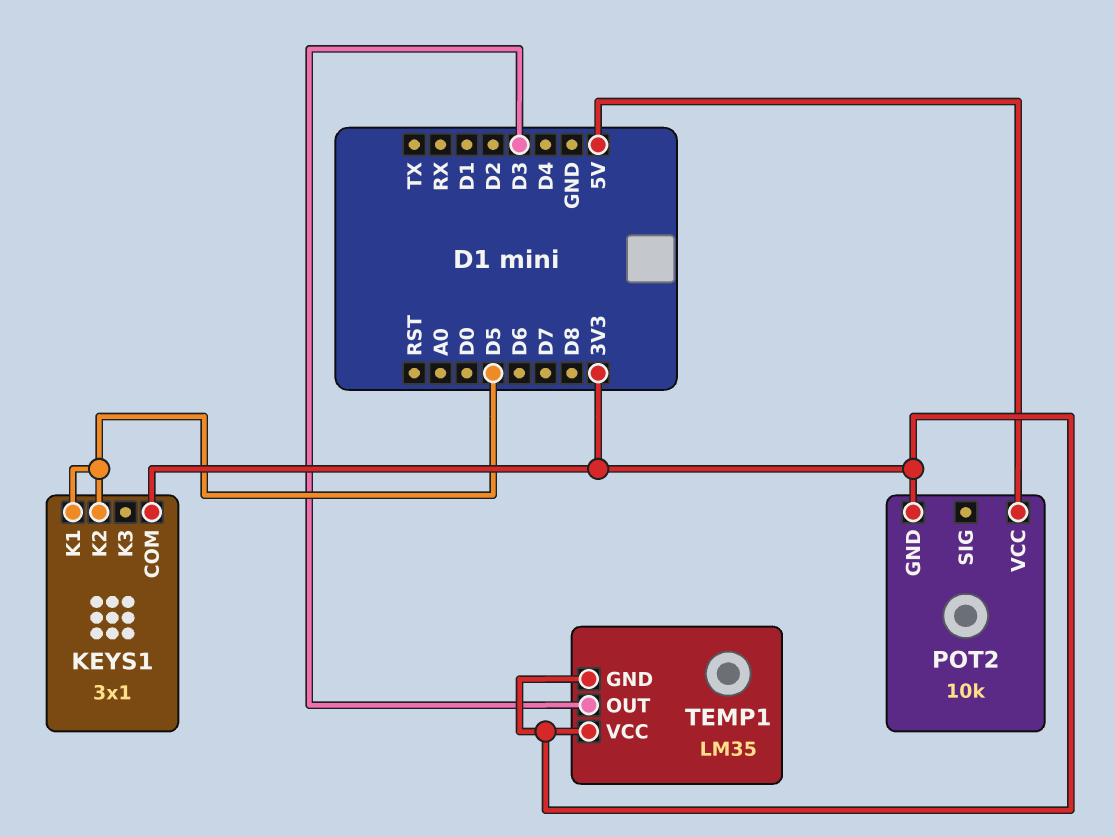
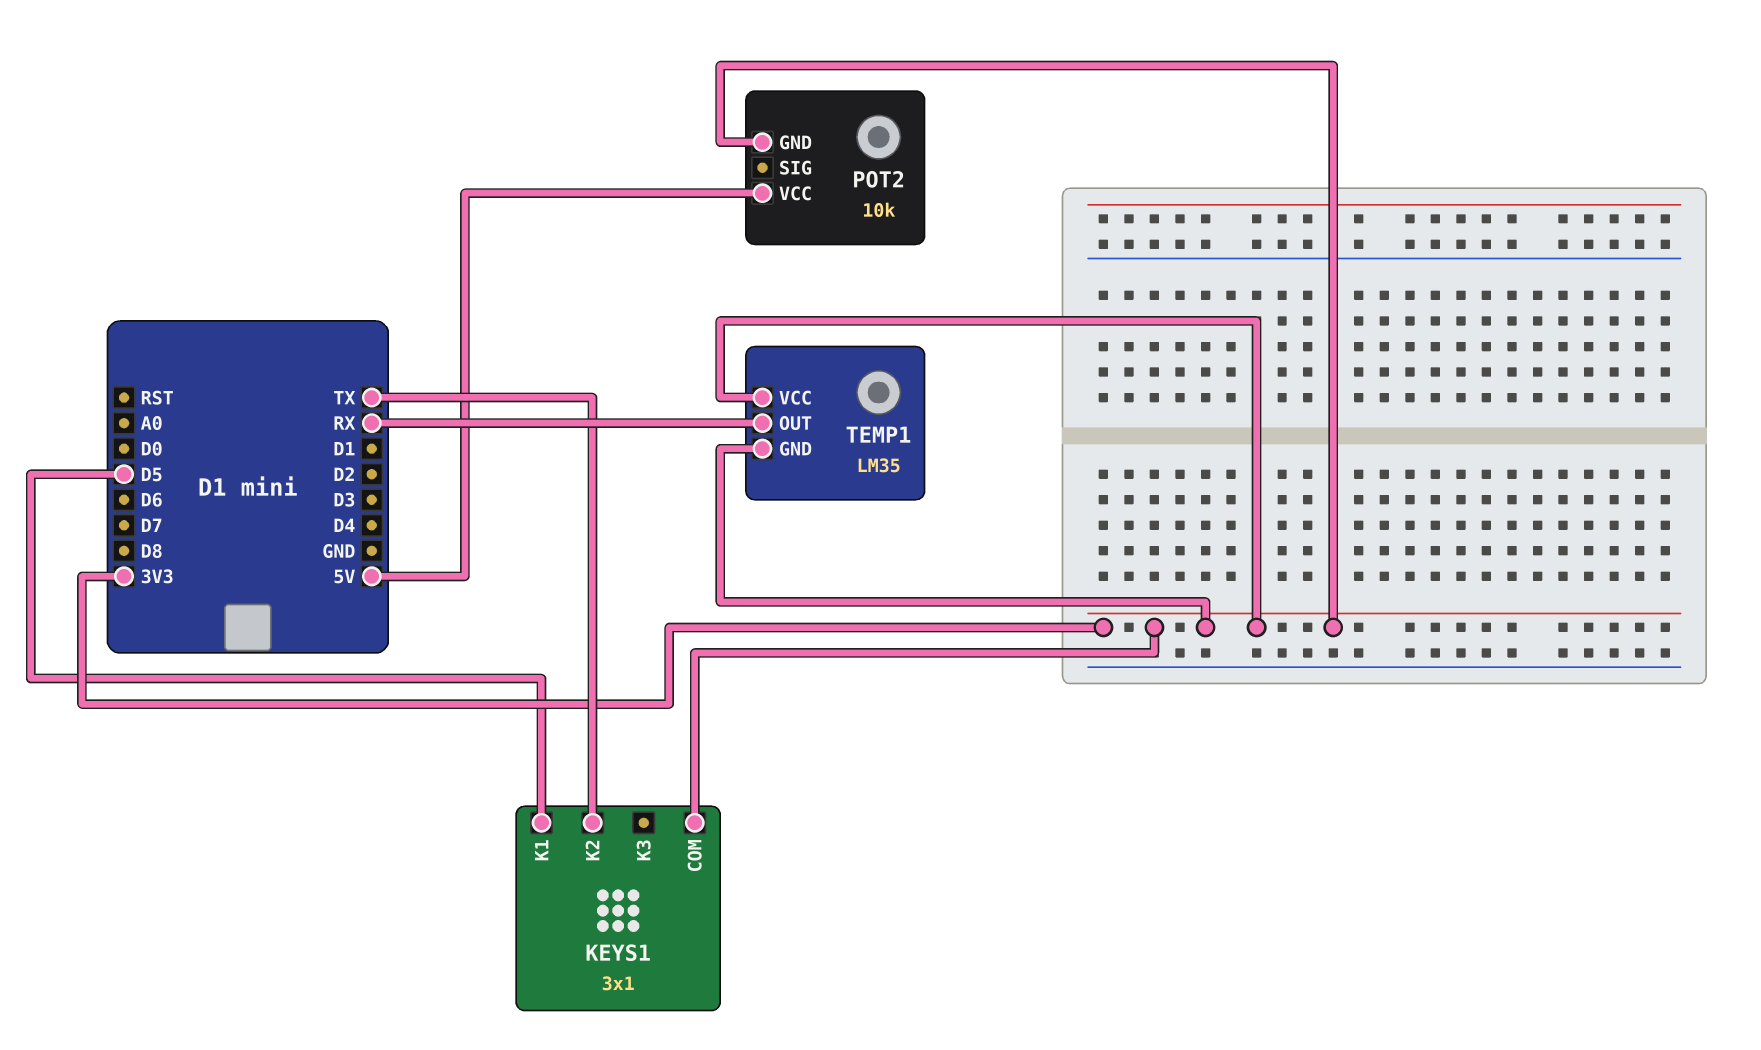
KEYS1 pin K2: D5 -> TX
TEMP1 pin OUT: D3 -> RX

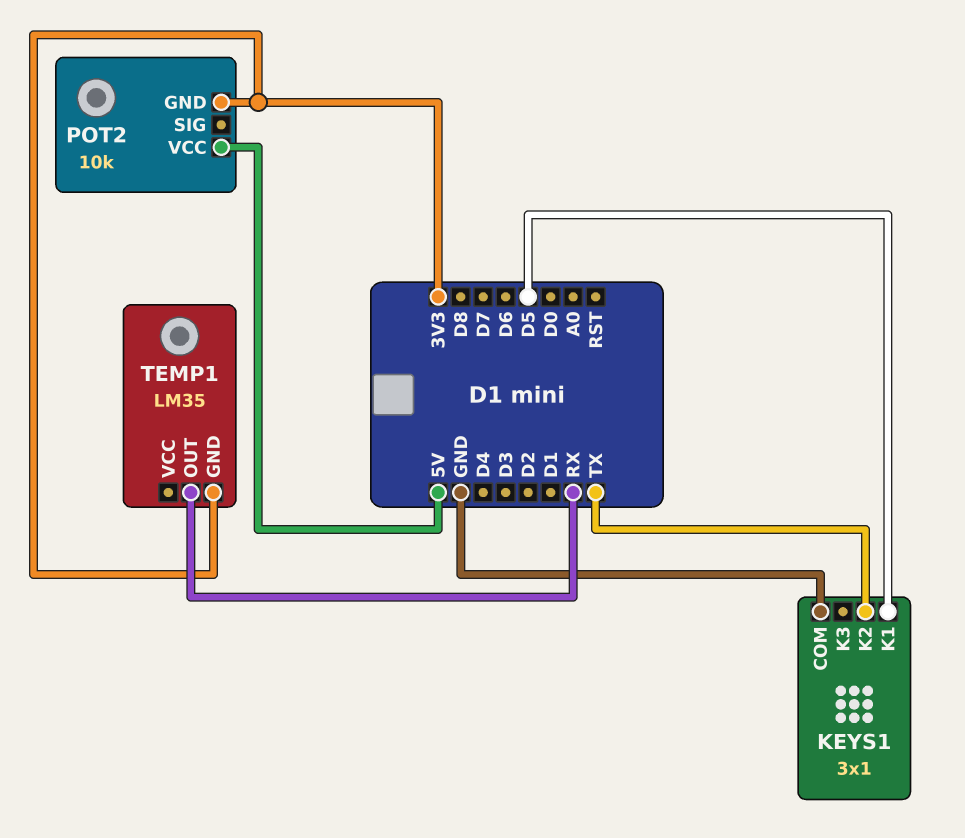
KEYS1 pin COM: 3V3 -> GND
TEMP1 pin VCC: 3V3 -> none

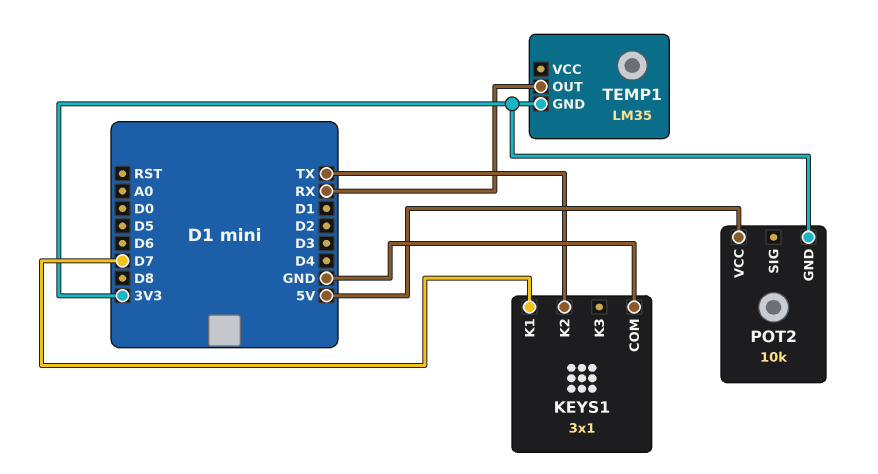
KEYS1 pin K1: D5 -> D7

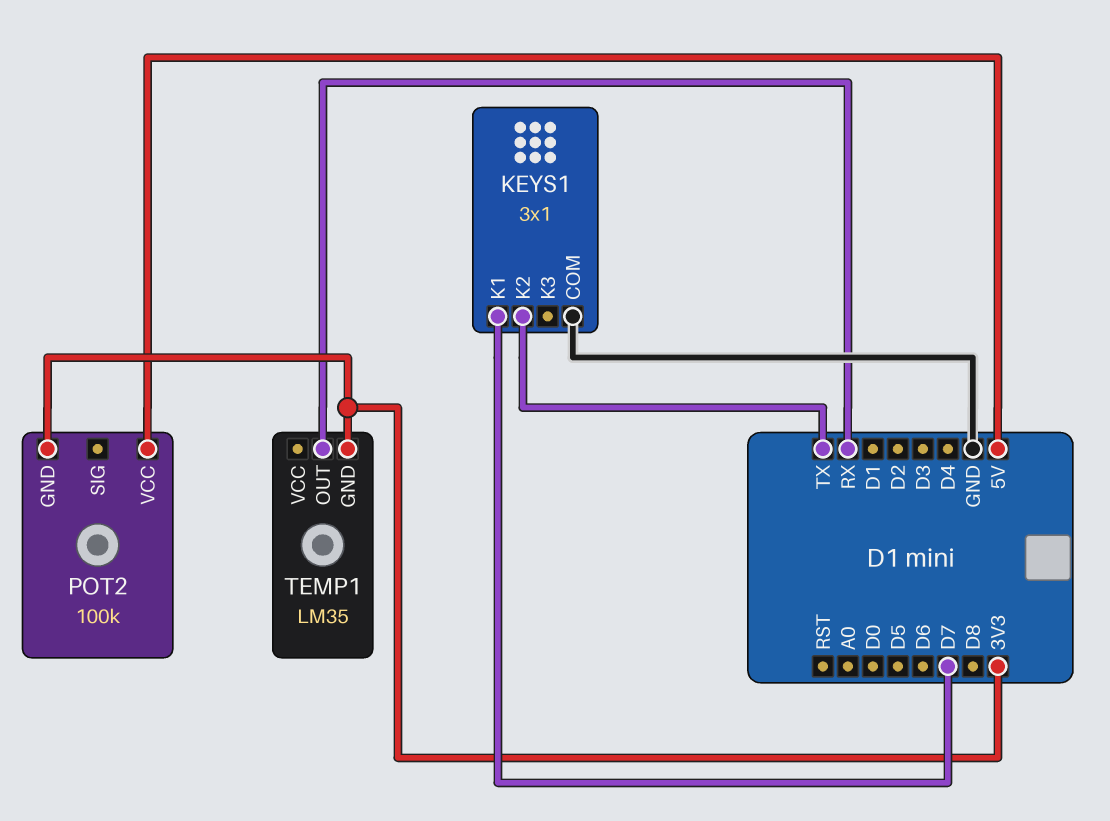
POT2: 10k -> 100k

